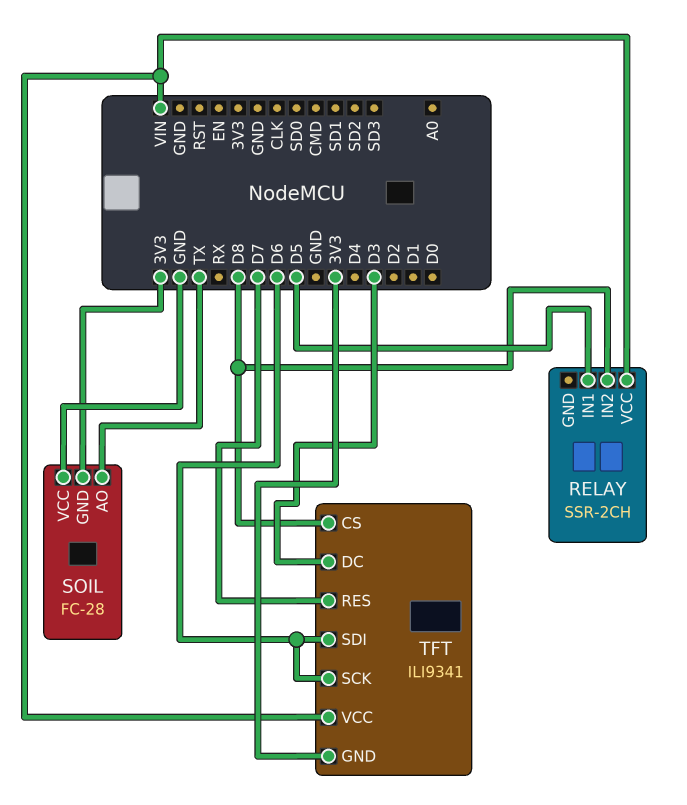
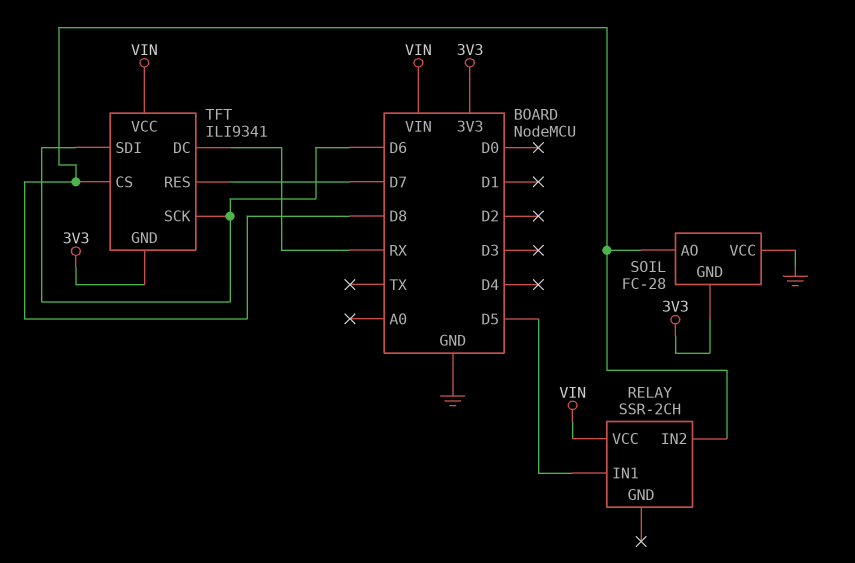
SOIL pin AO: TX -> D8
TFT pin DC: D3 -> RX

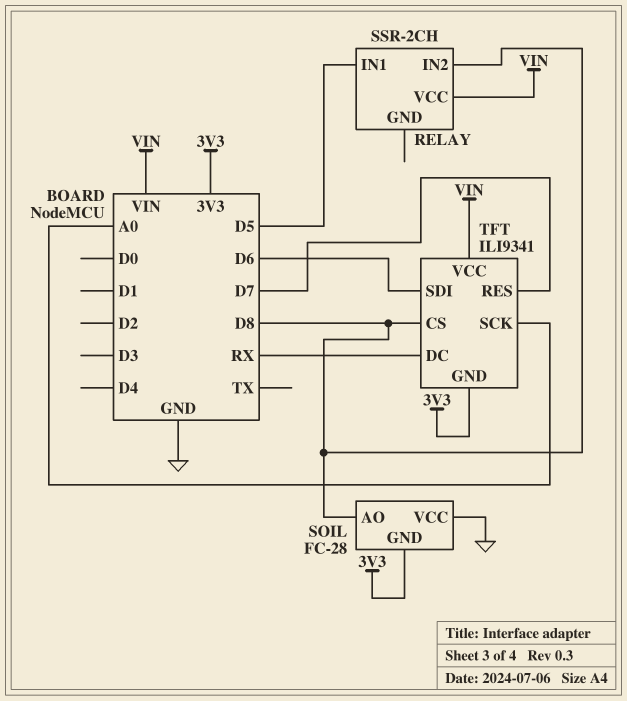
TFT pin SCK: D6 -> A0

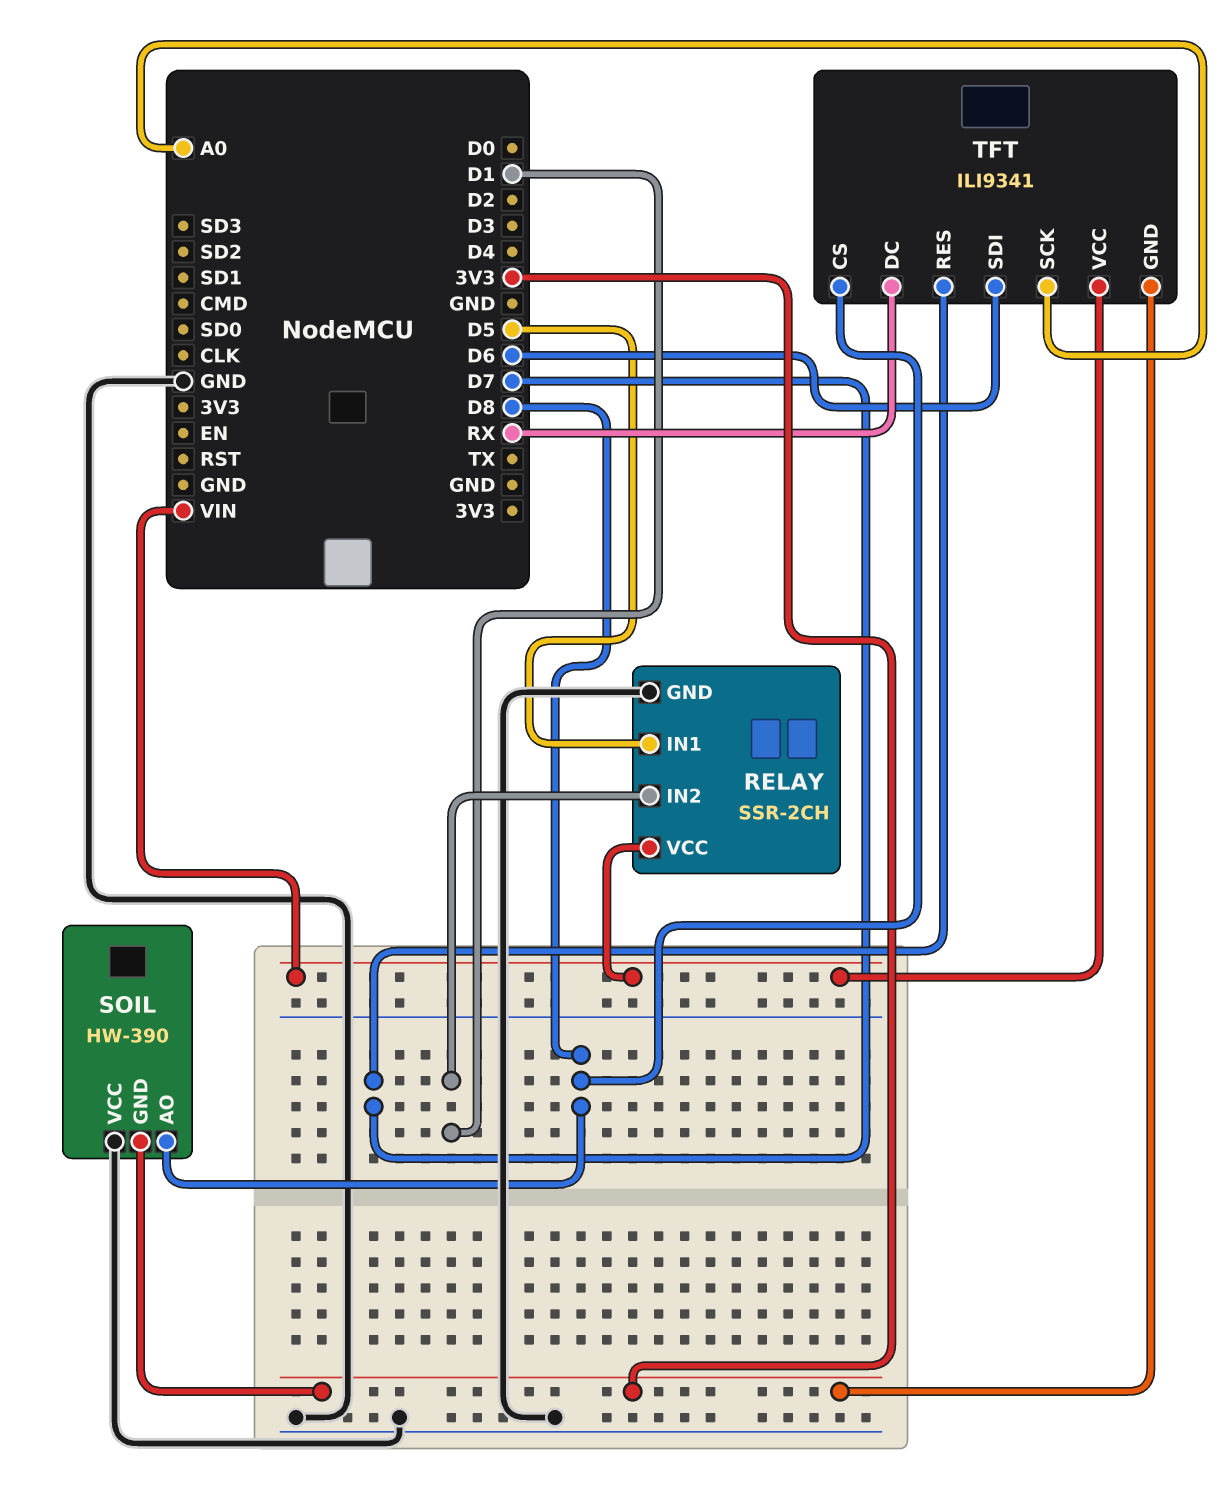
RELAY pin GND: none -> GND
RELAY pin IN2: D8 -> D1
SOIL: FC-28 -> HW-390

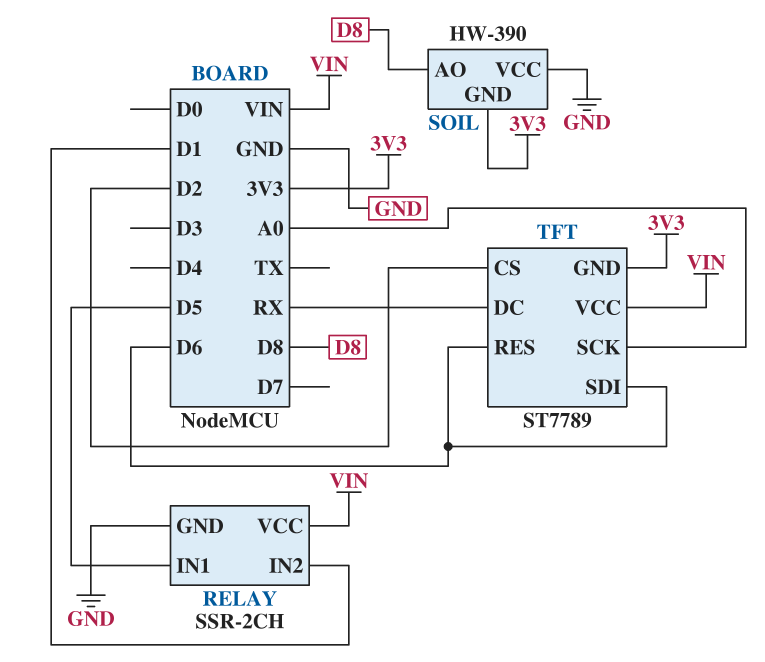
TFT: ILI9341 -> ST7789
TFT pin CS: D8 -> D2
TFT pin RES: D7 -> D6

